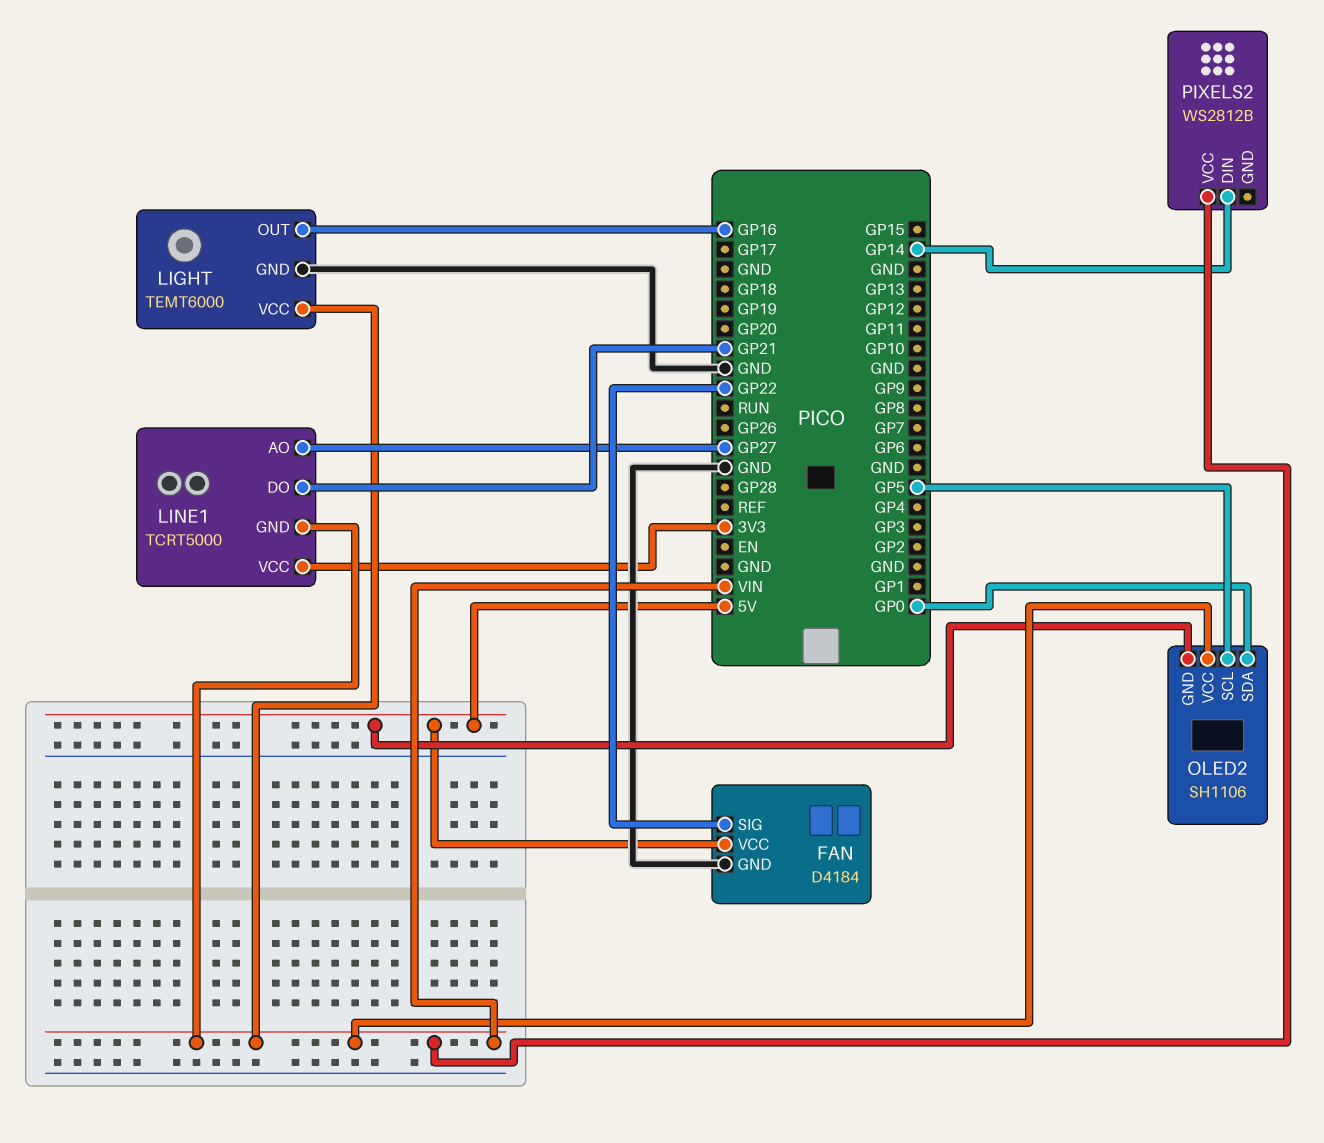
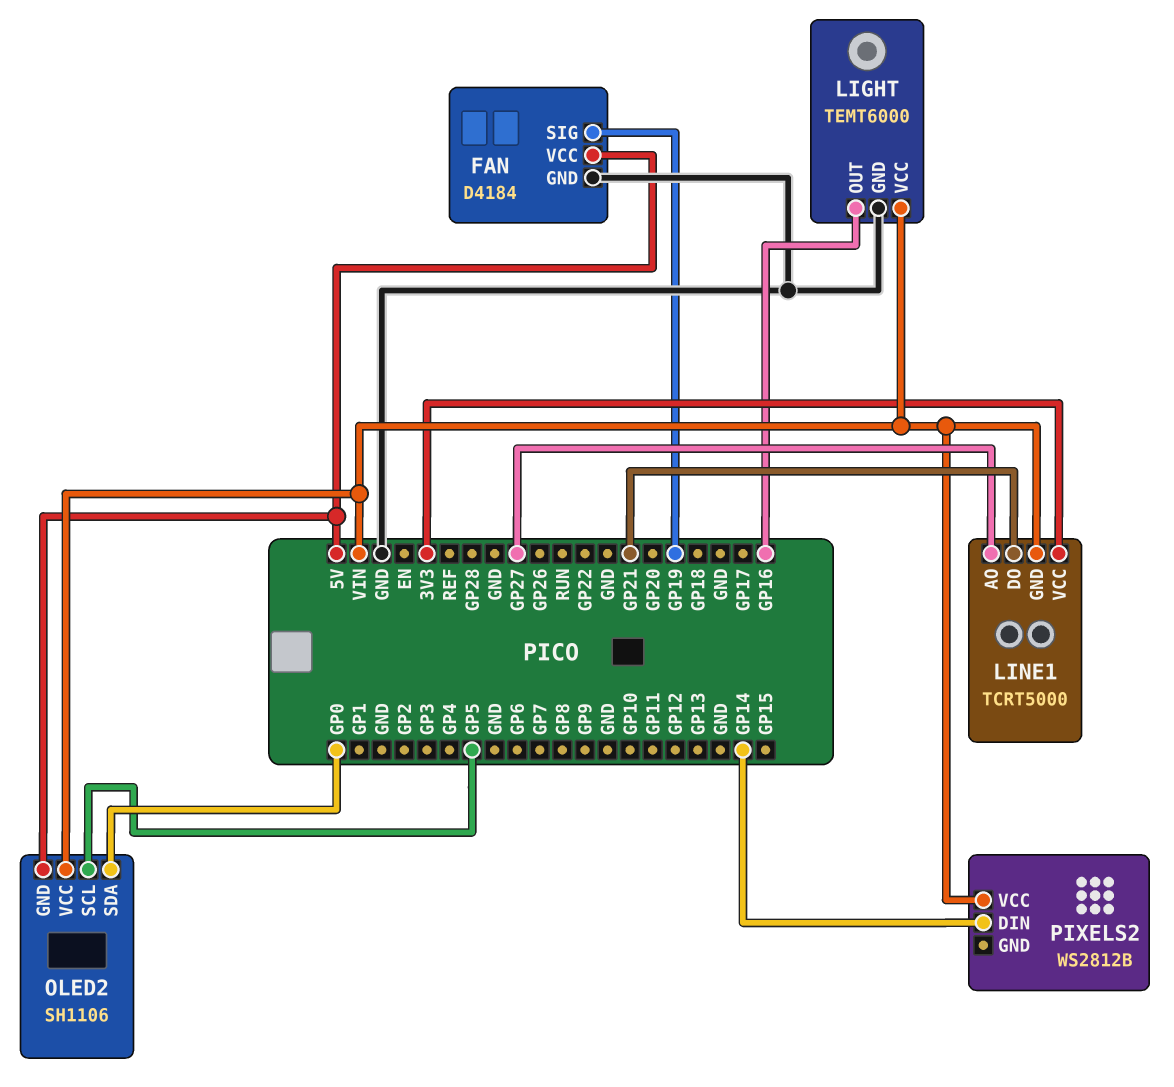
FAN pin SIG: GP22 -> GP19

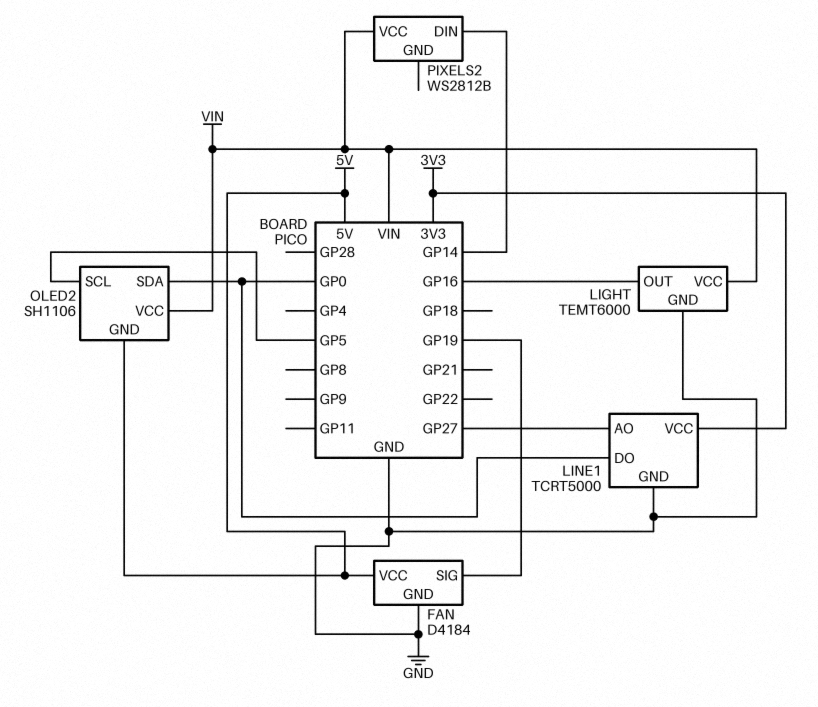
LINE1 pin DO: GP21 -> GP0
LINE1 pin GND: VIN -> GND

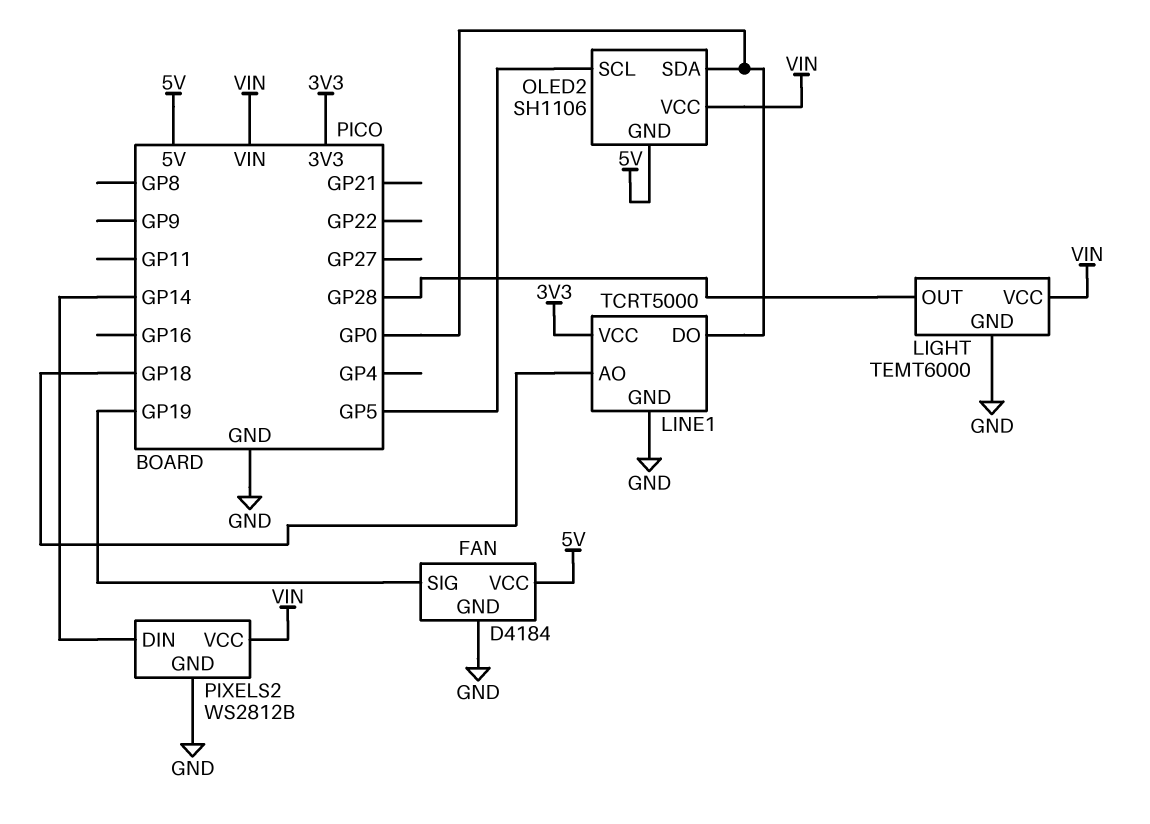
LIGHT pin OUT: GP16 -> GP28
LINE1 pin AO: GP27 -> GP18
PIXELS2 pin GND: none -> GND

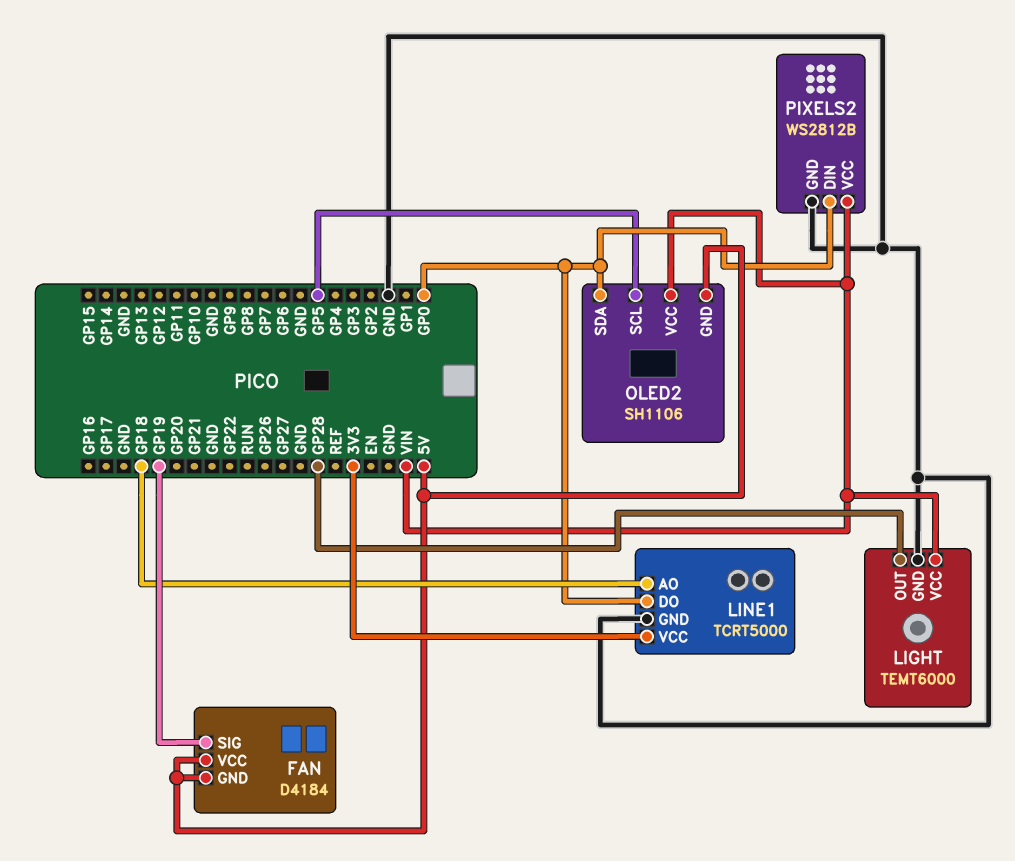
FAN pin GND: GND -> 5V
PIXELS2 pin DIN: GP14 -> GP0

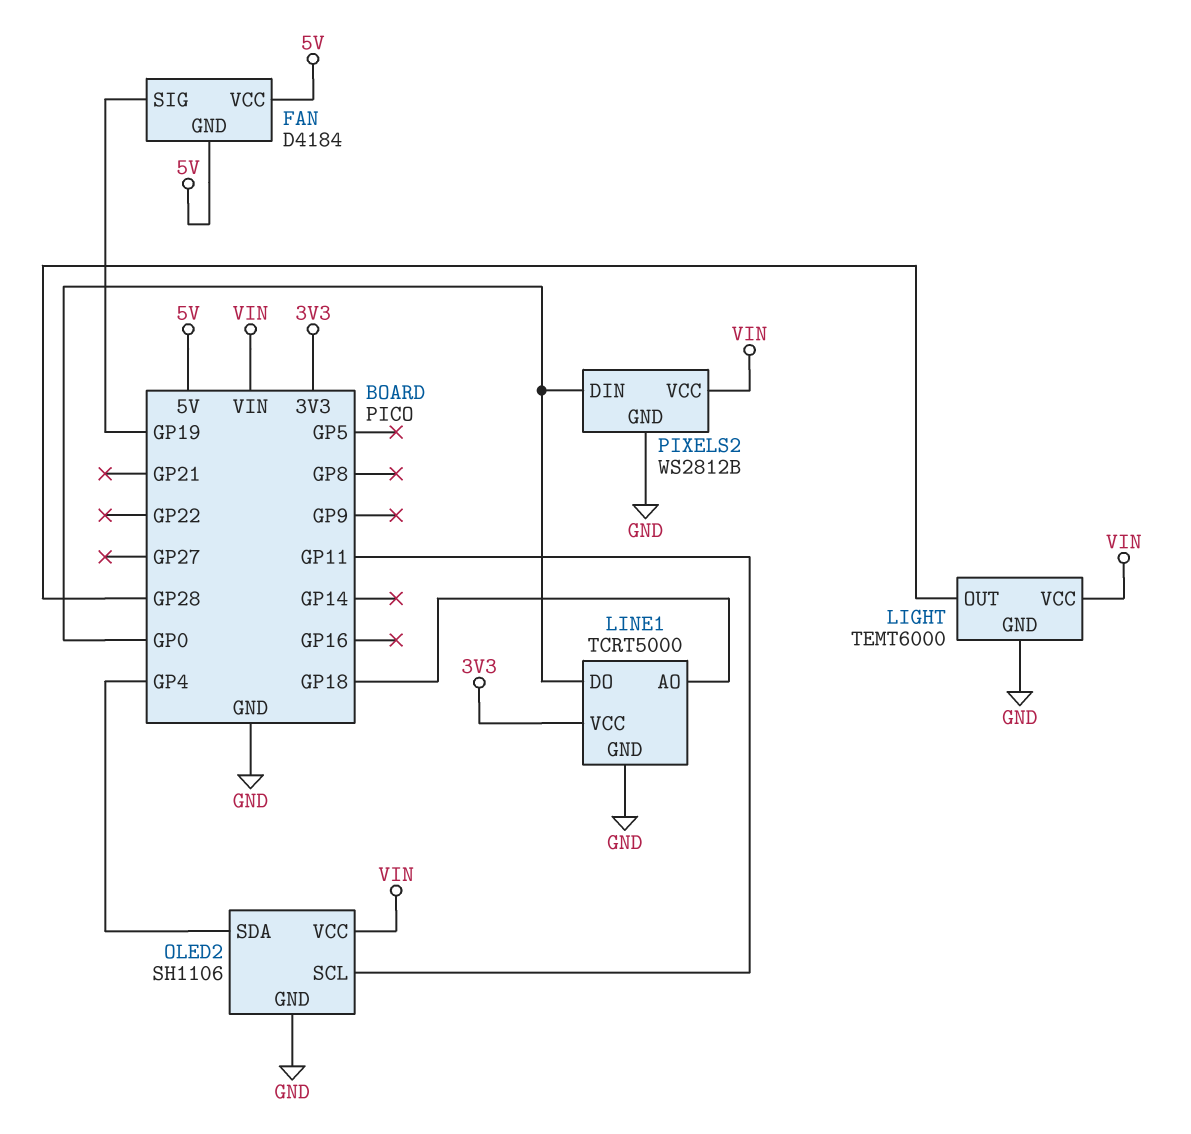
OLED2 pin GND: 5V -> GND
OLED2 pin SCL: GP5 -> GP11
OLED2 pin SDA: GP0 -> GP4

